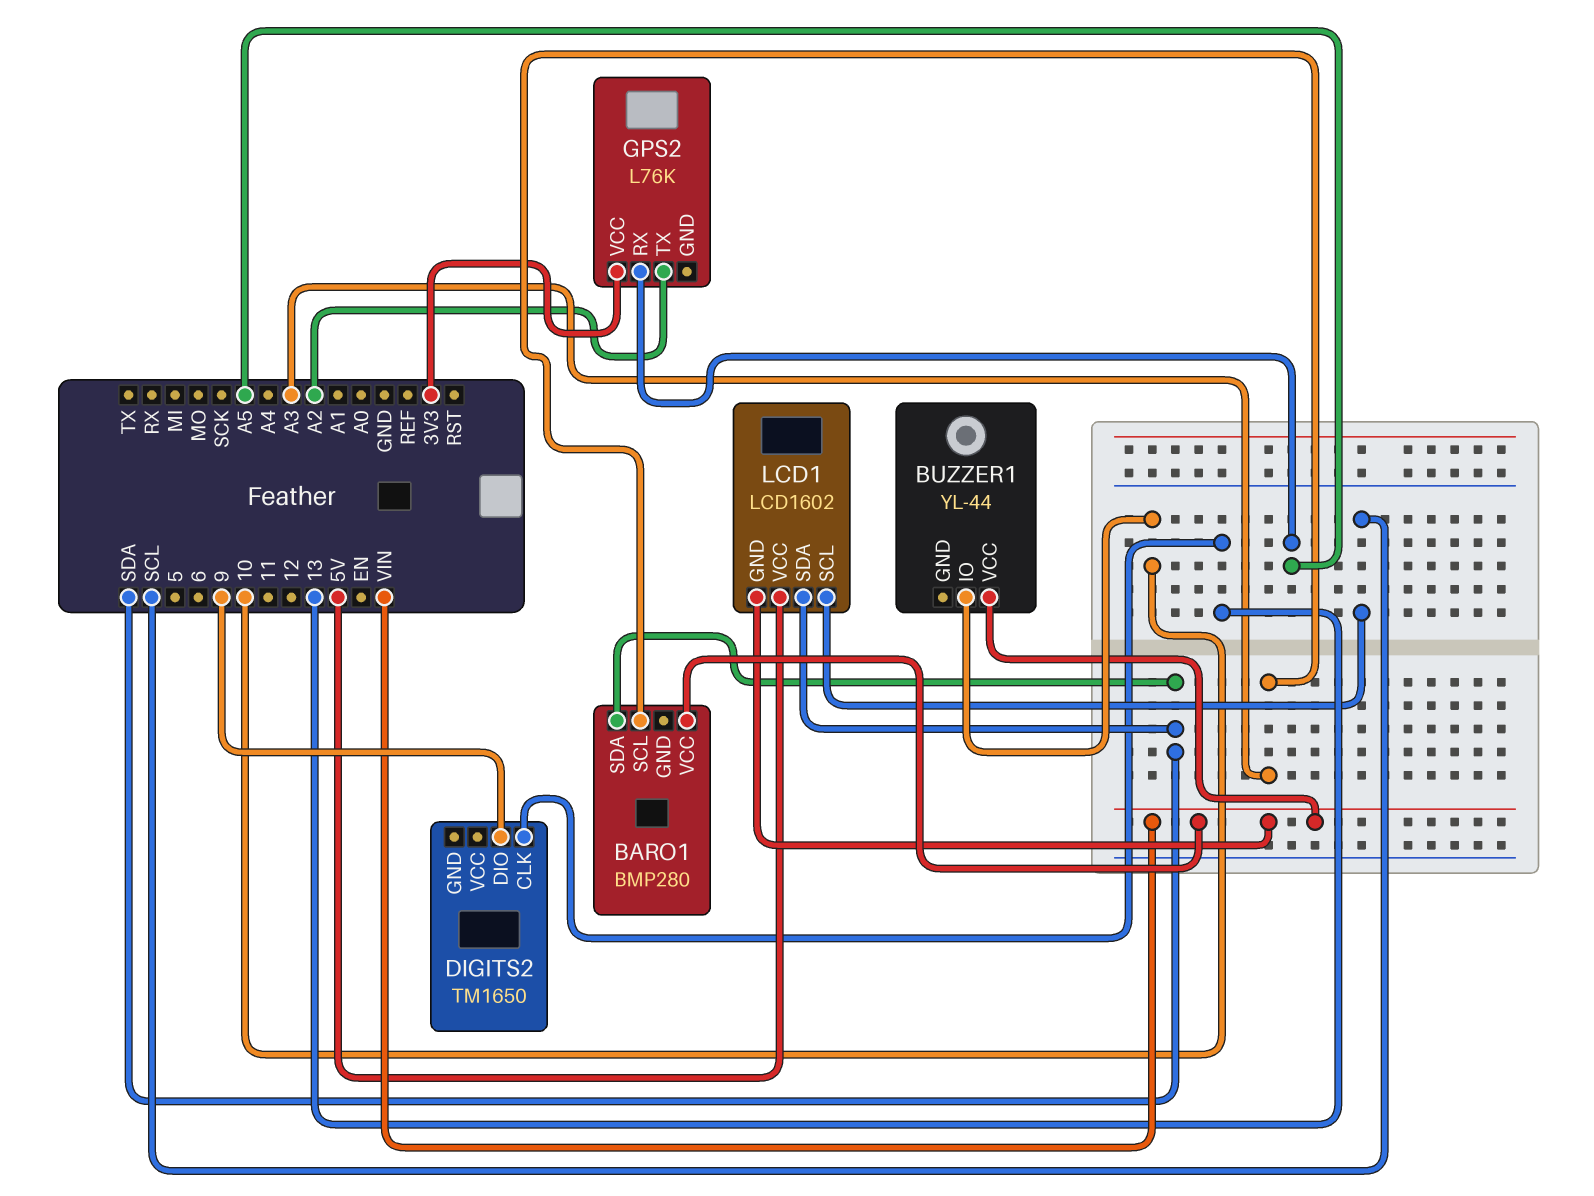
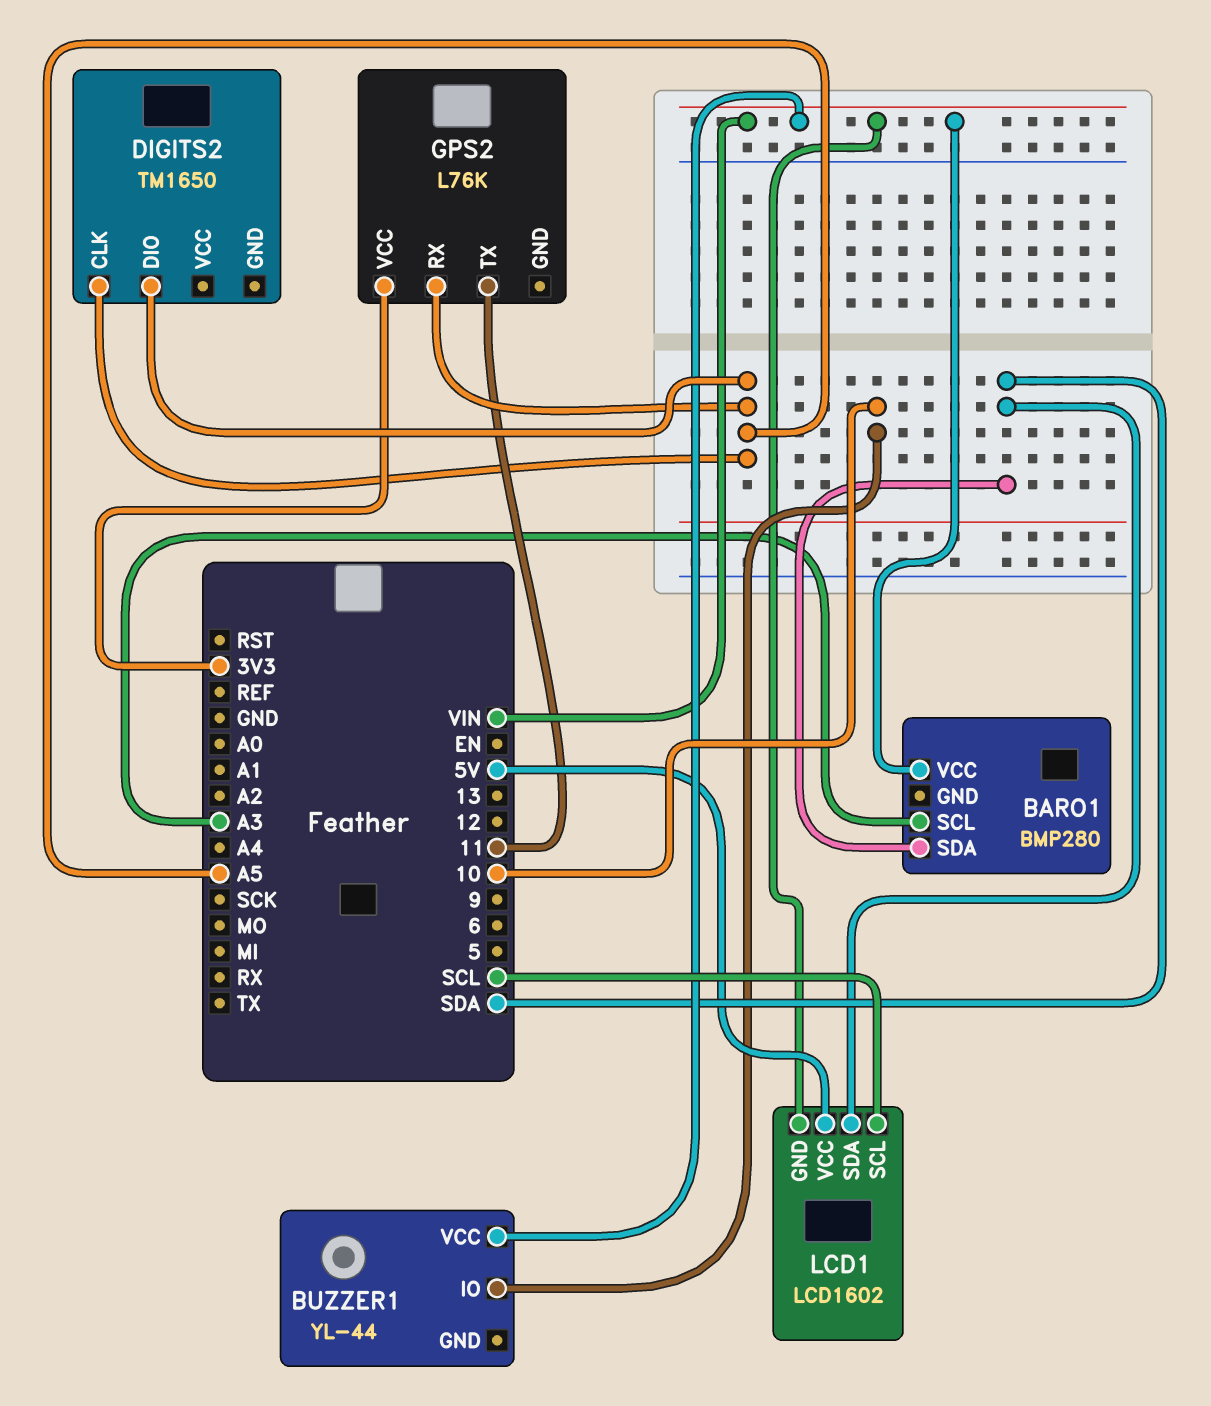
DIGITS2 pin CLK: 13 -> A5
DIGITS2 pin DIO: 9 -> A5
GPS2 pin TX: A2 -> 11

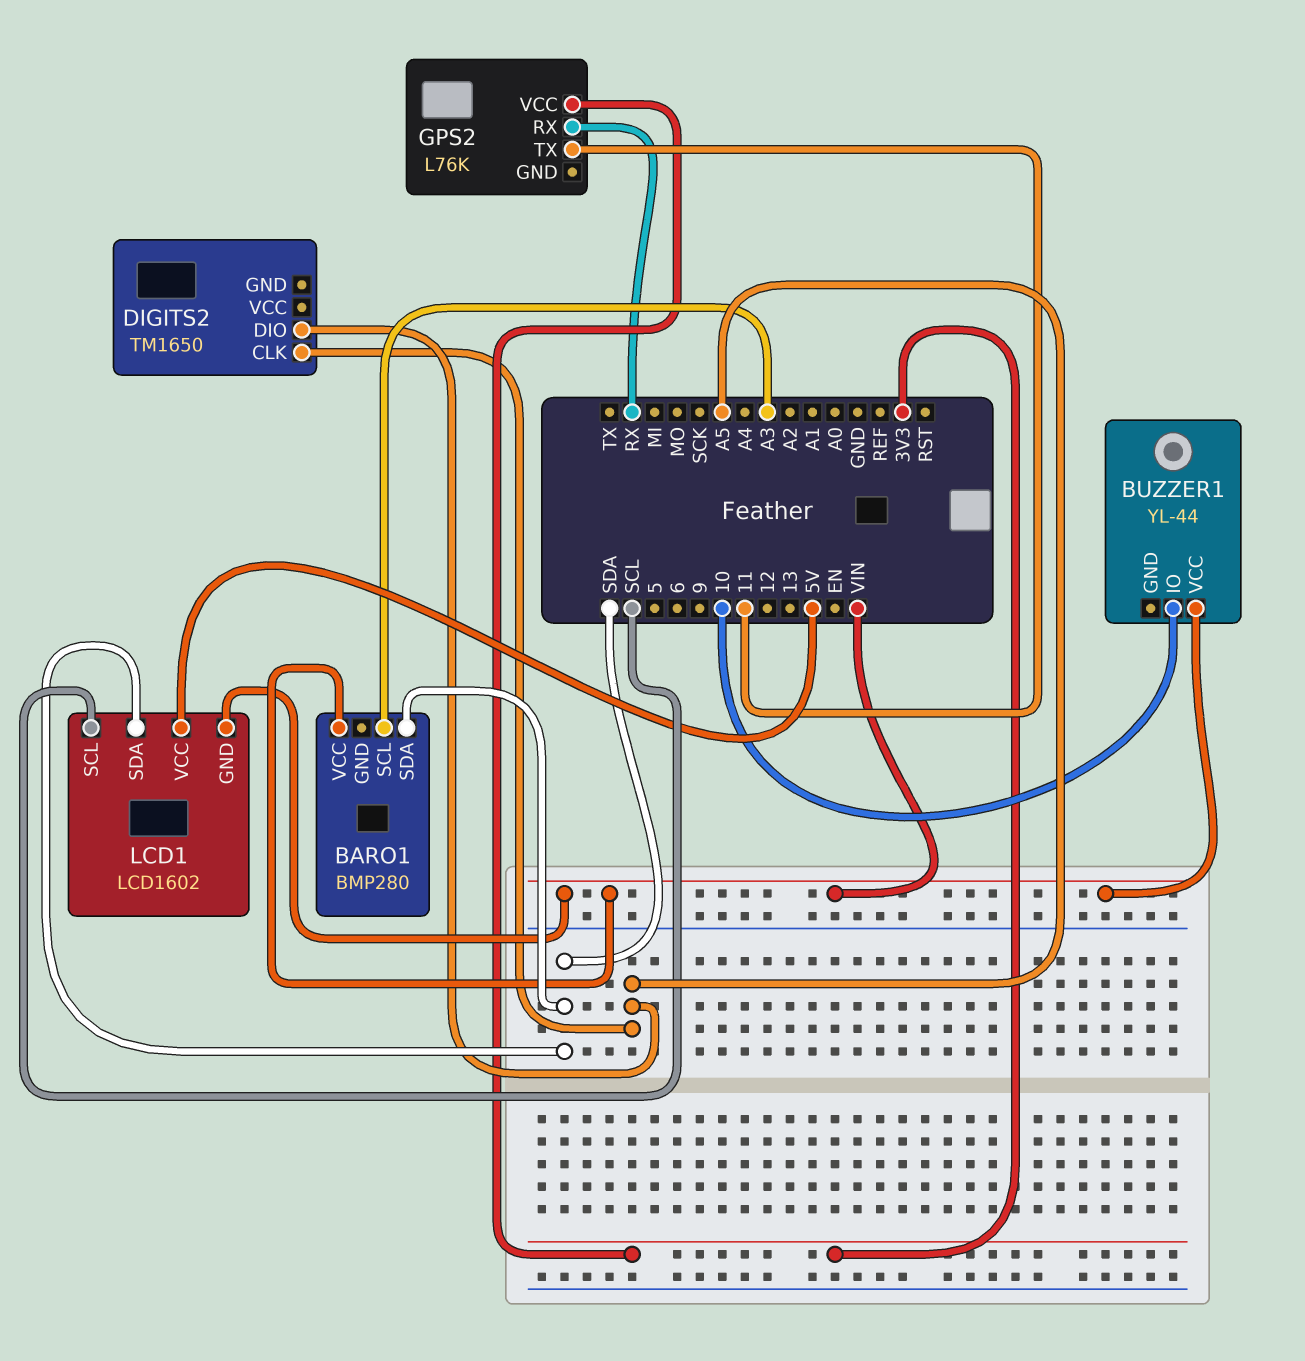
GPS2 pin RX: A5 -> RX

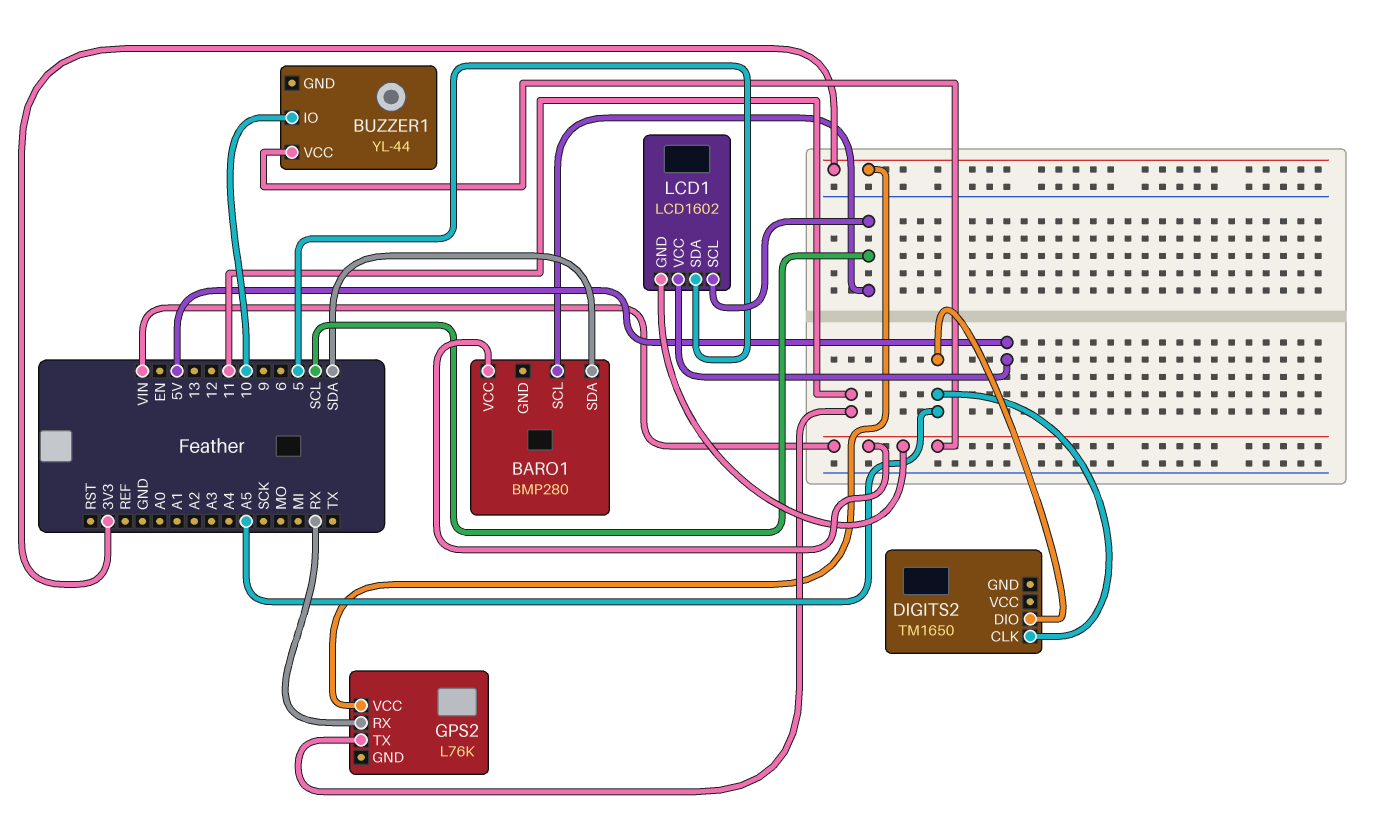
BARO1 pin SCL: A3 -> SCL
LCD1 pin SDA: SDA -> 5

